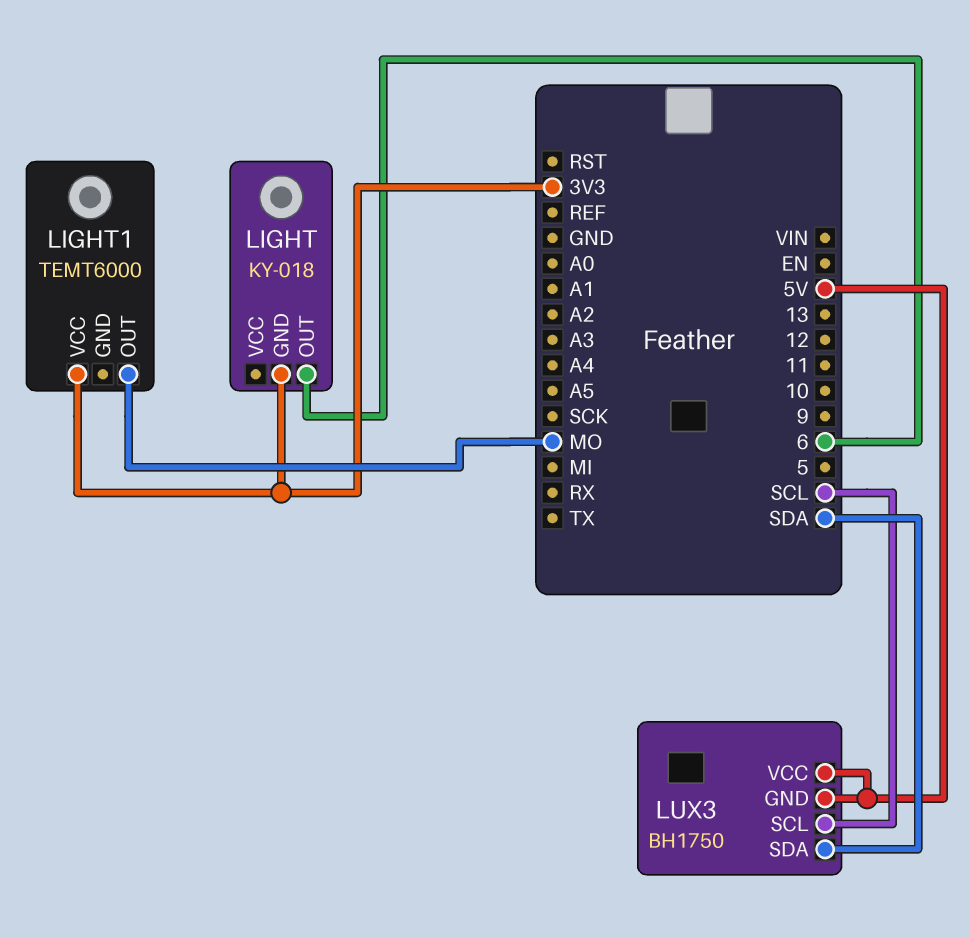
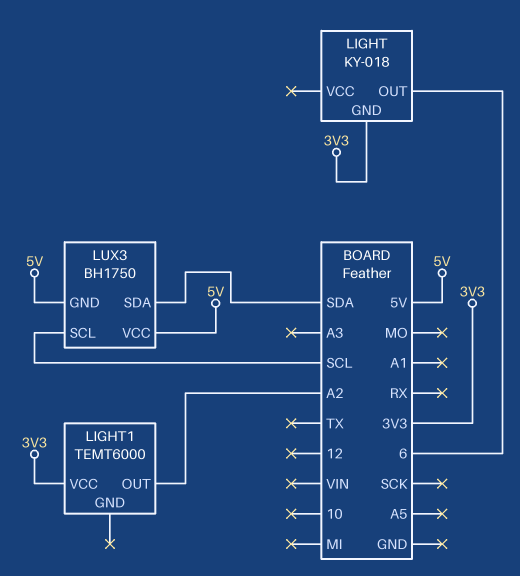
LIGHT1 pin OUT: MO -> A2

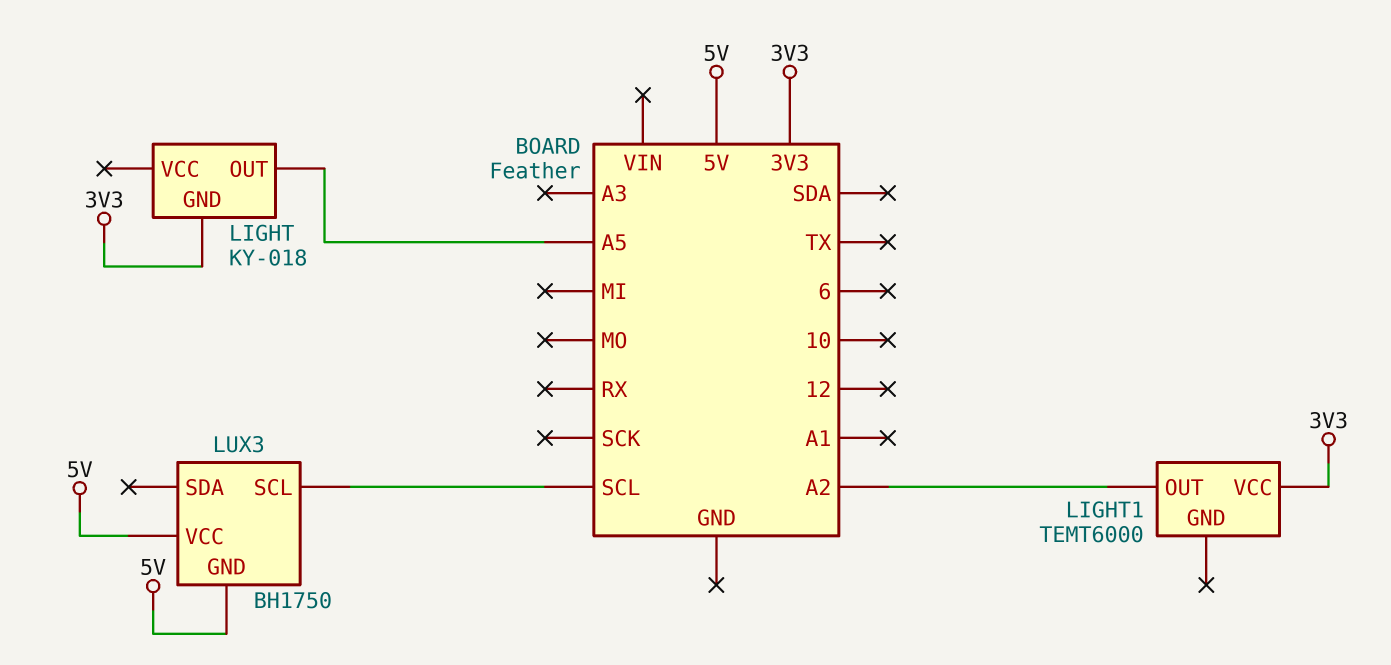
LIGHT pin OUT: 6 -> A5
LUX3 pin SDA: SDA -> none

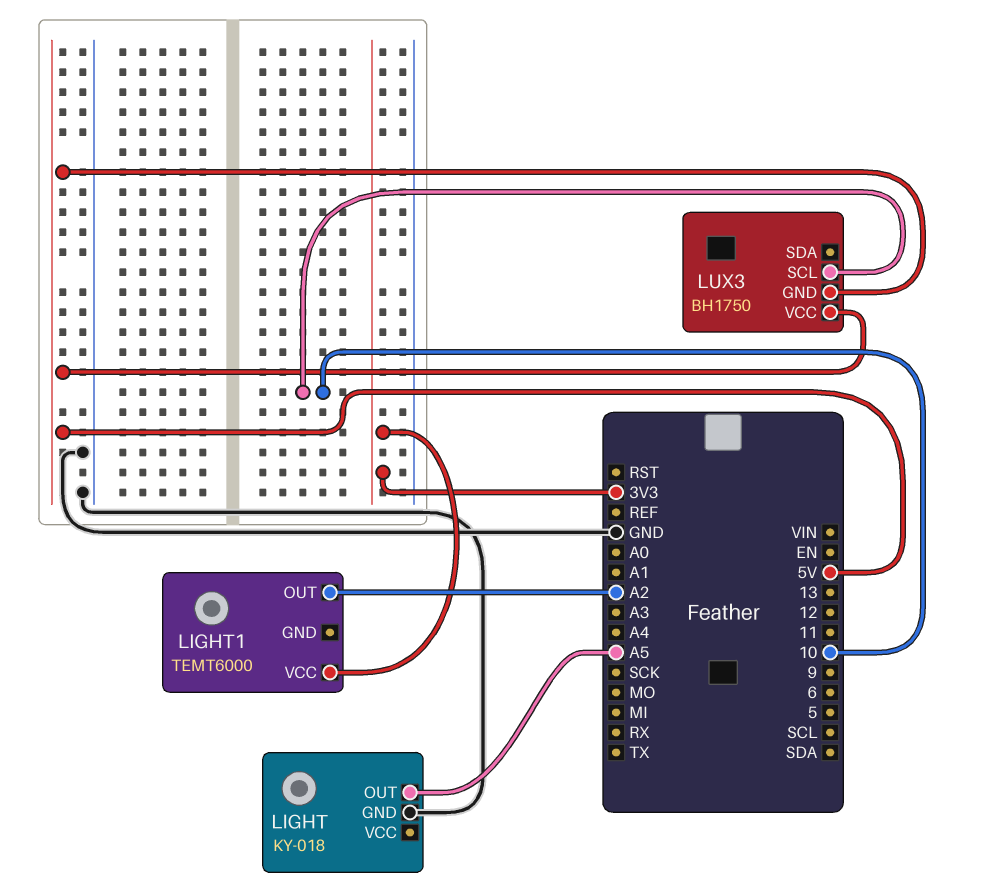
LIGHT pin GND: 3V3 -> GND
LUX3 pin SCL: SCL -> 10

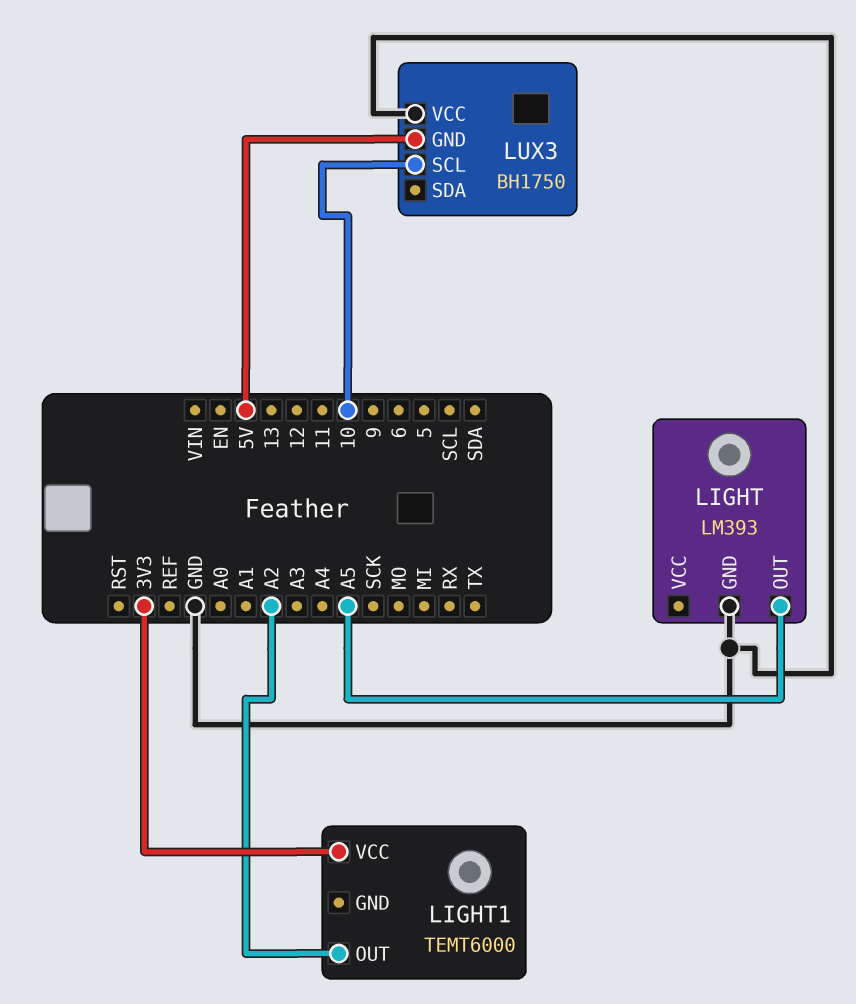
LIGHT: KY-018 -> LM393
LUX3 pin VCC: 5V -> GND

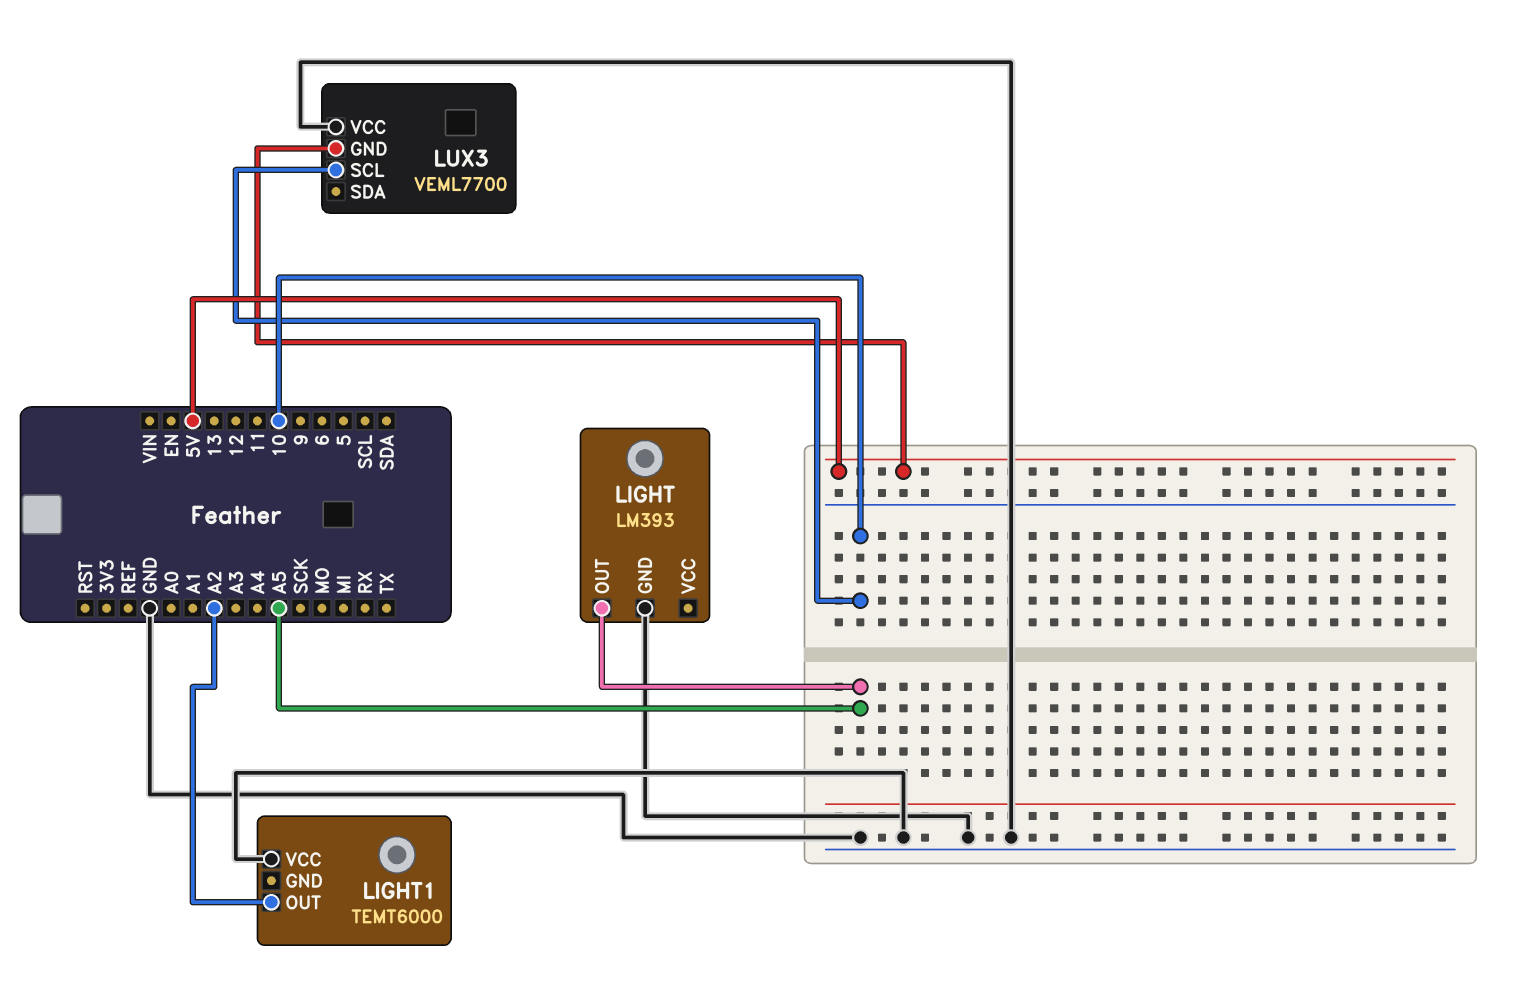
LIGHT1 pin VCC: 3V3 -> GND
LUX3: BH1750 -> VEML7700

